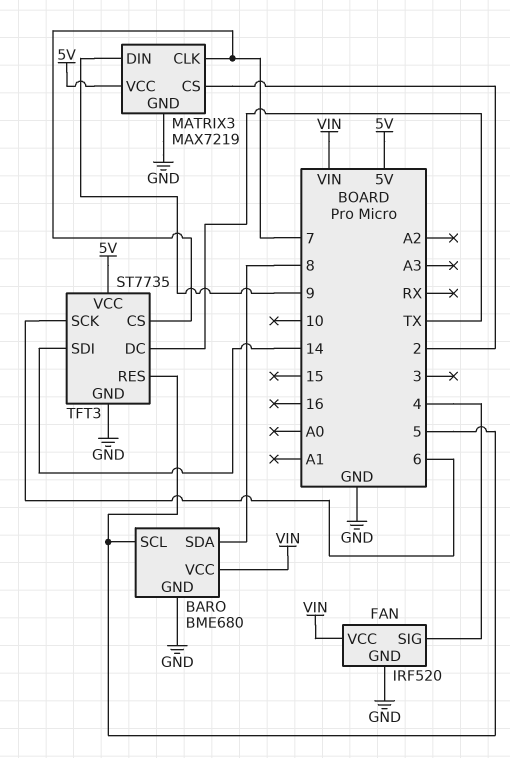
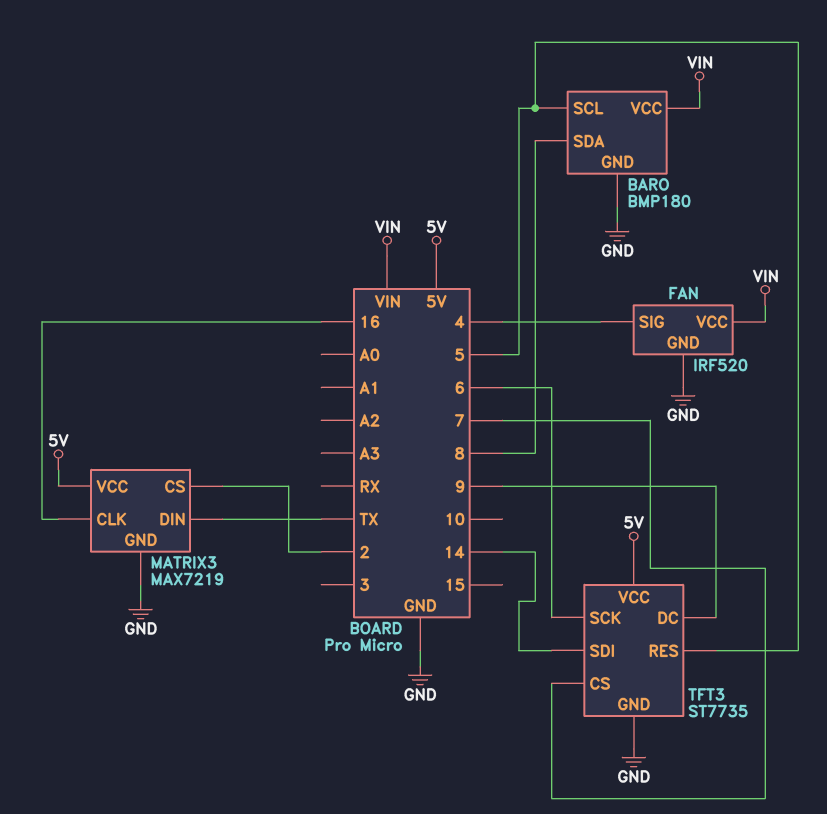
BARO: BME680 -> BMP180
MATRIX3 pin CLK: 7 -> 16
MATRIX3 pin DIN: 9 -> TX
TFT3 pin DC: TX -> 9

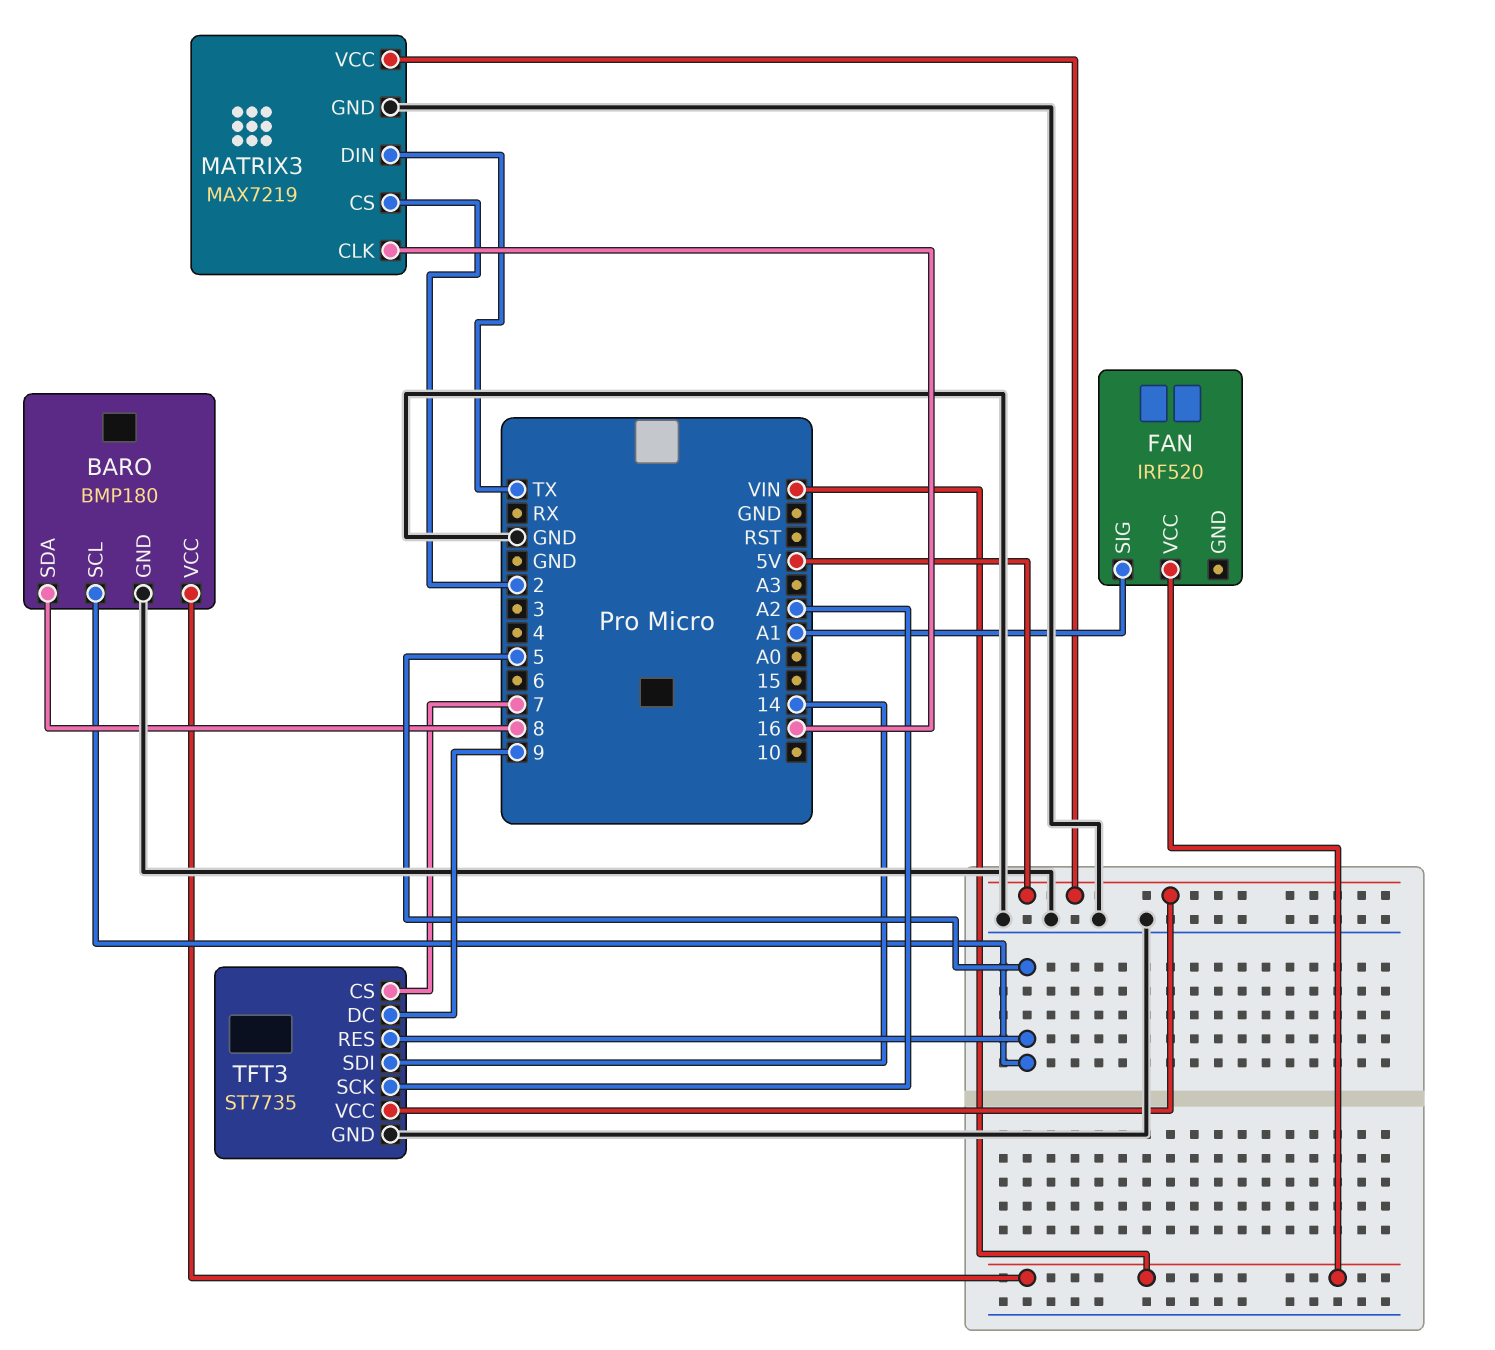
FAN pin GND: GND -> none
FAN pin SIG: 4 -> A1
TFT3 pin SCK: 6 -> A2

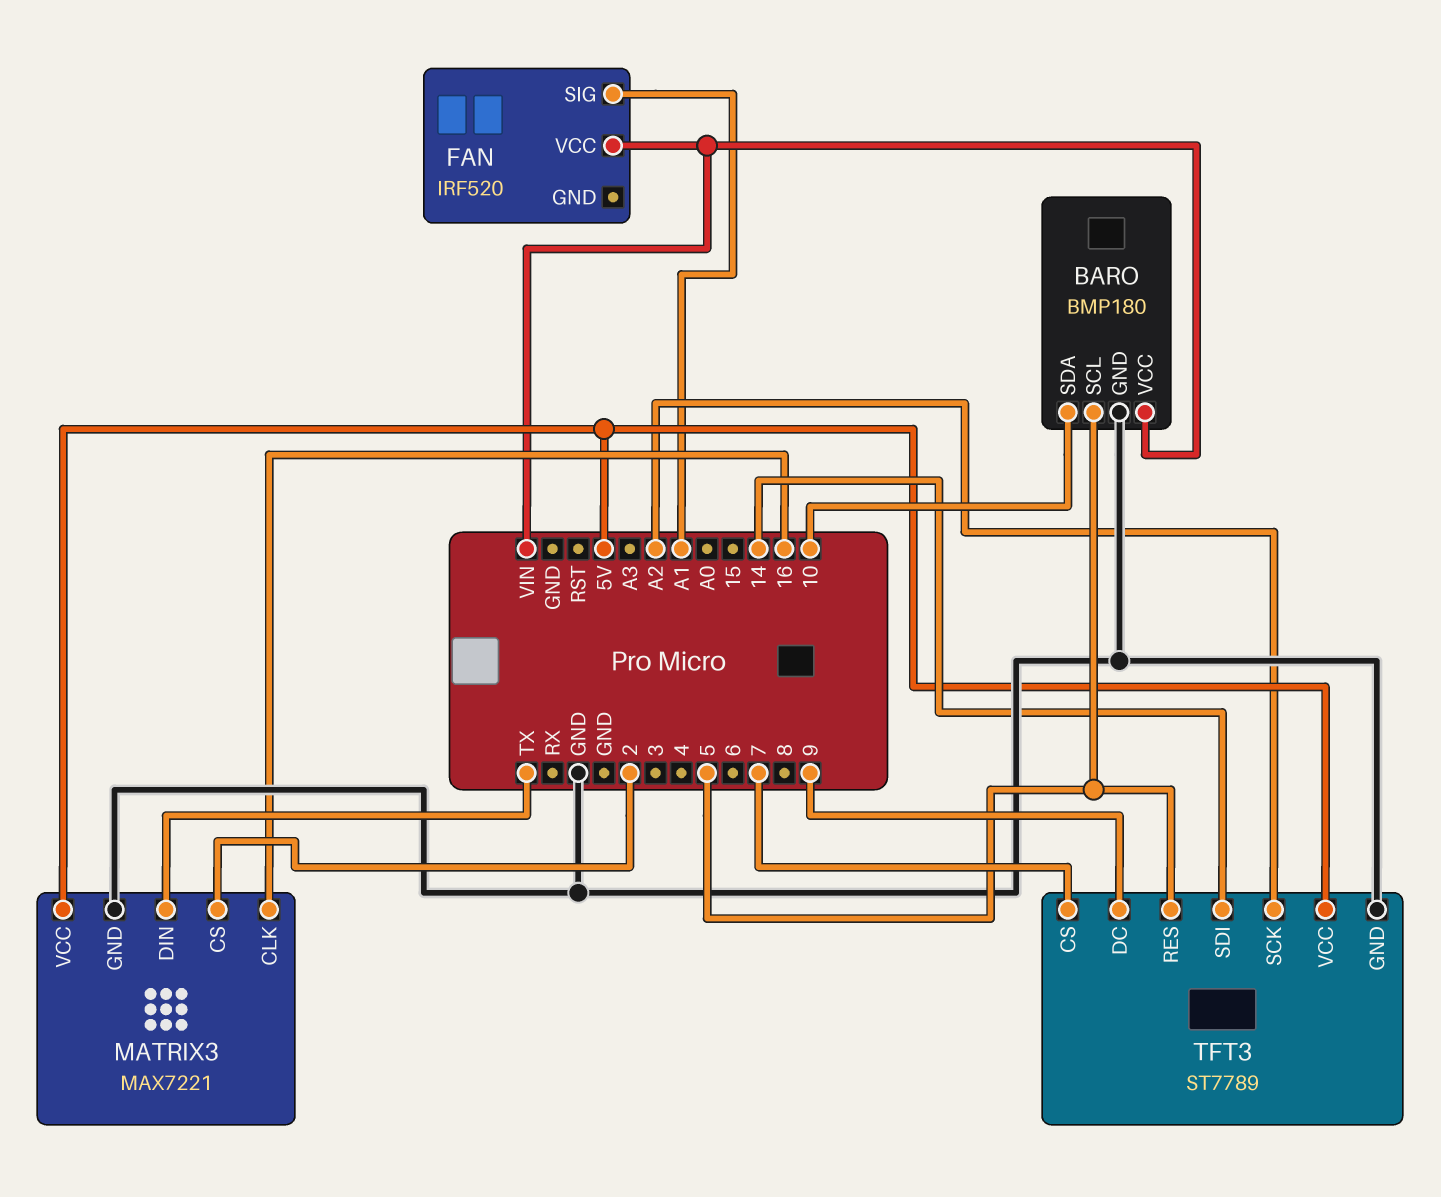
BARO pin SDA: 8 -> 10
MATRIX3: MAX7219 -> MAX7221
TFT3: ST7735 -> ST7789

